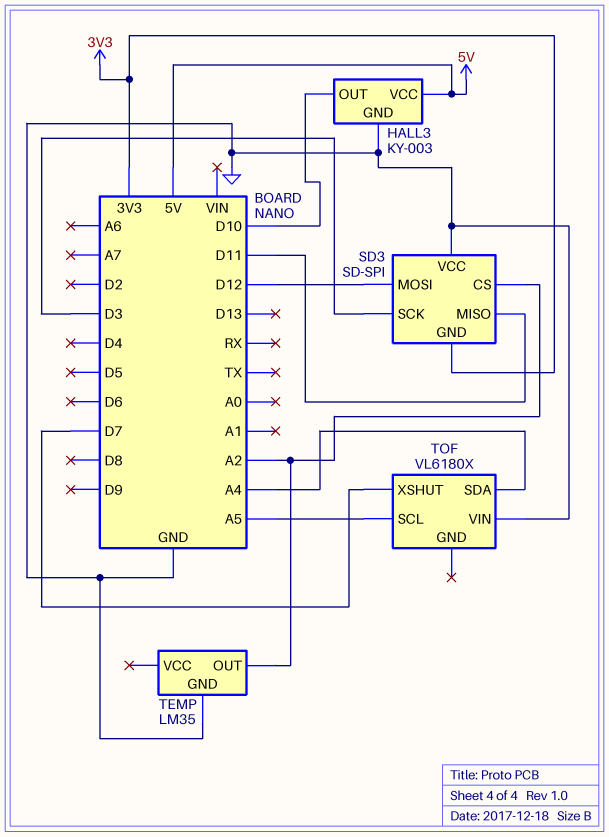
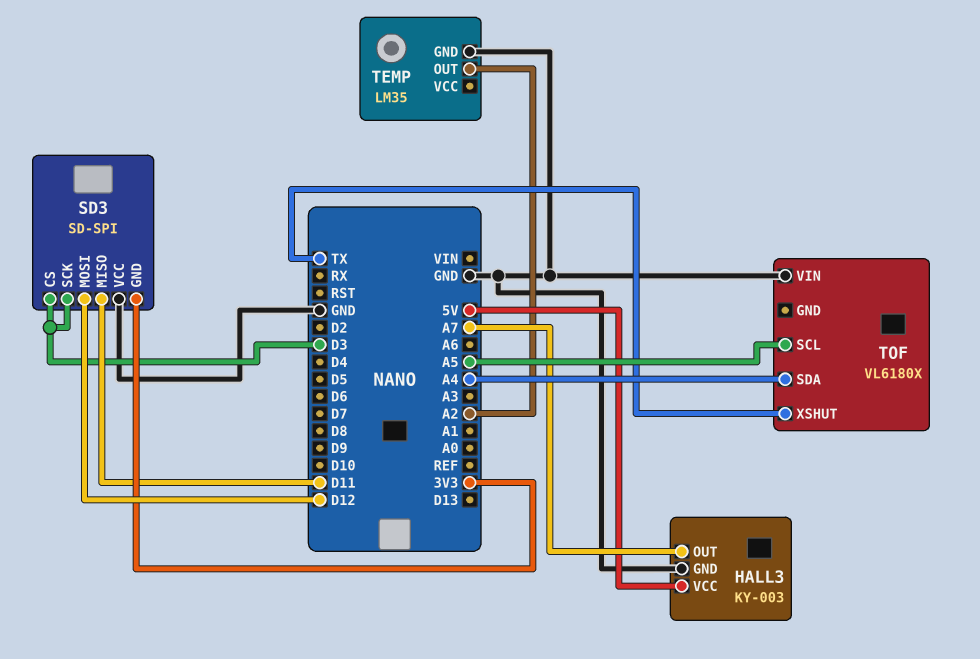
HALL3 pin OUT: D10 -> A7
SD3 pin CS: A2 -> D3
TOF pin XSHUT: D7 -> TX

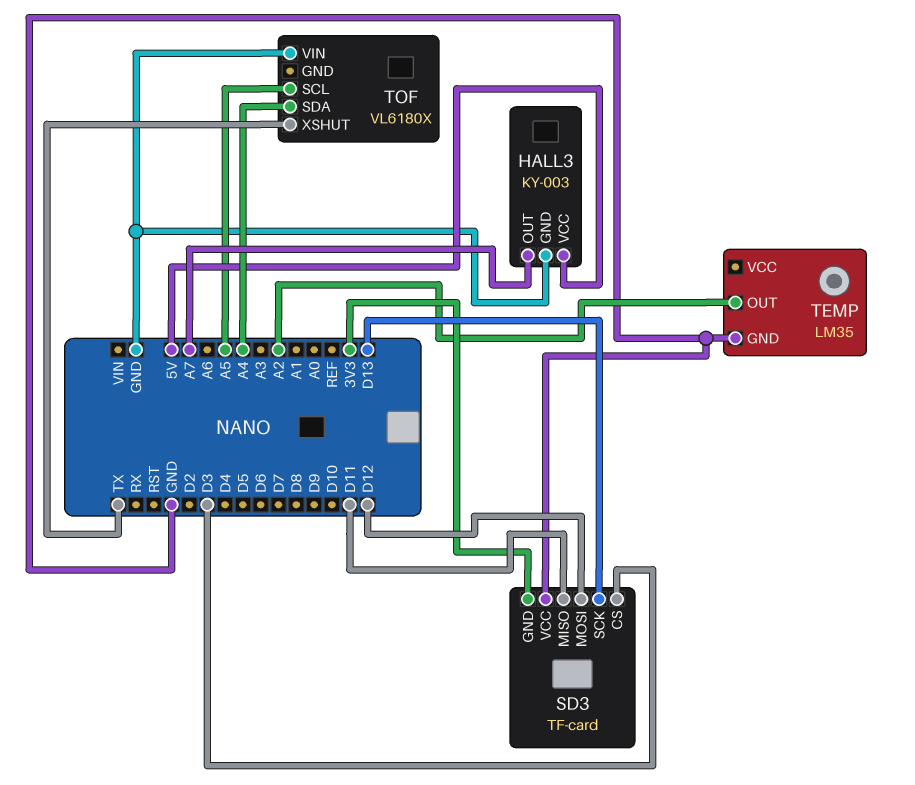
SD3: SD-SPI -> TF-card
SD3 pin SCK: D3 -> D13

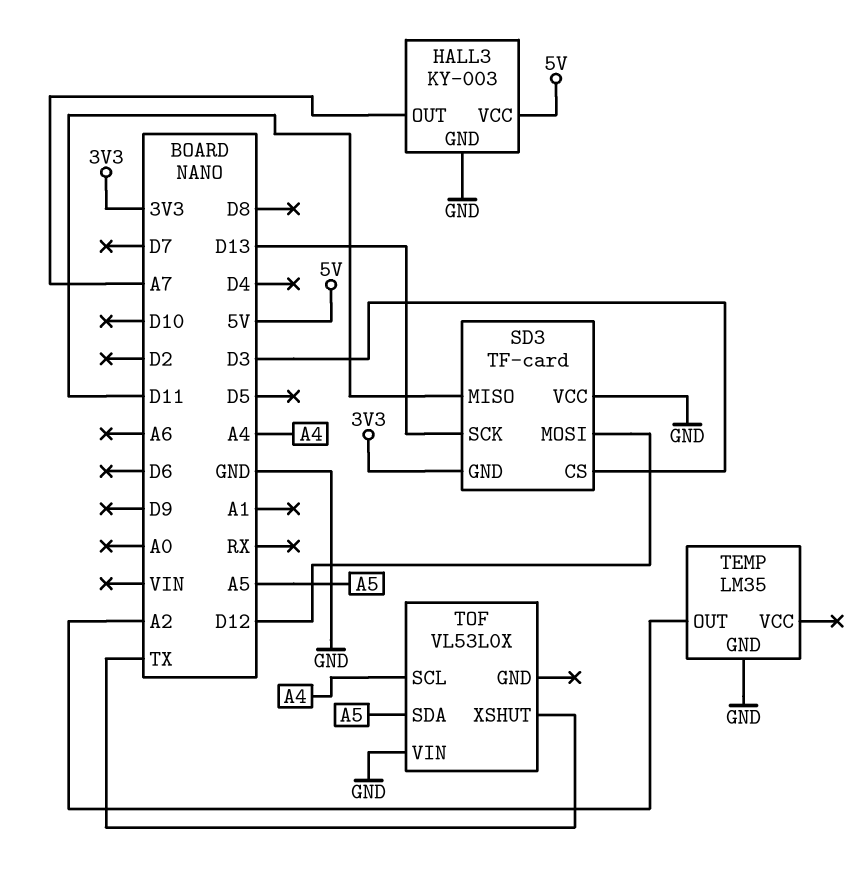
TOF: VL6180X -> VL53L0X
TOF pin SCL: A5 -> A4
TOF pin SDA: A4 -> A5

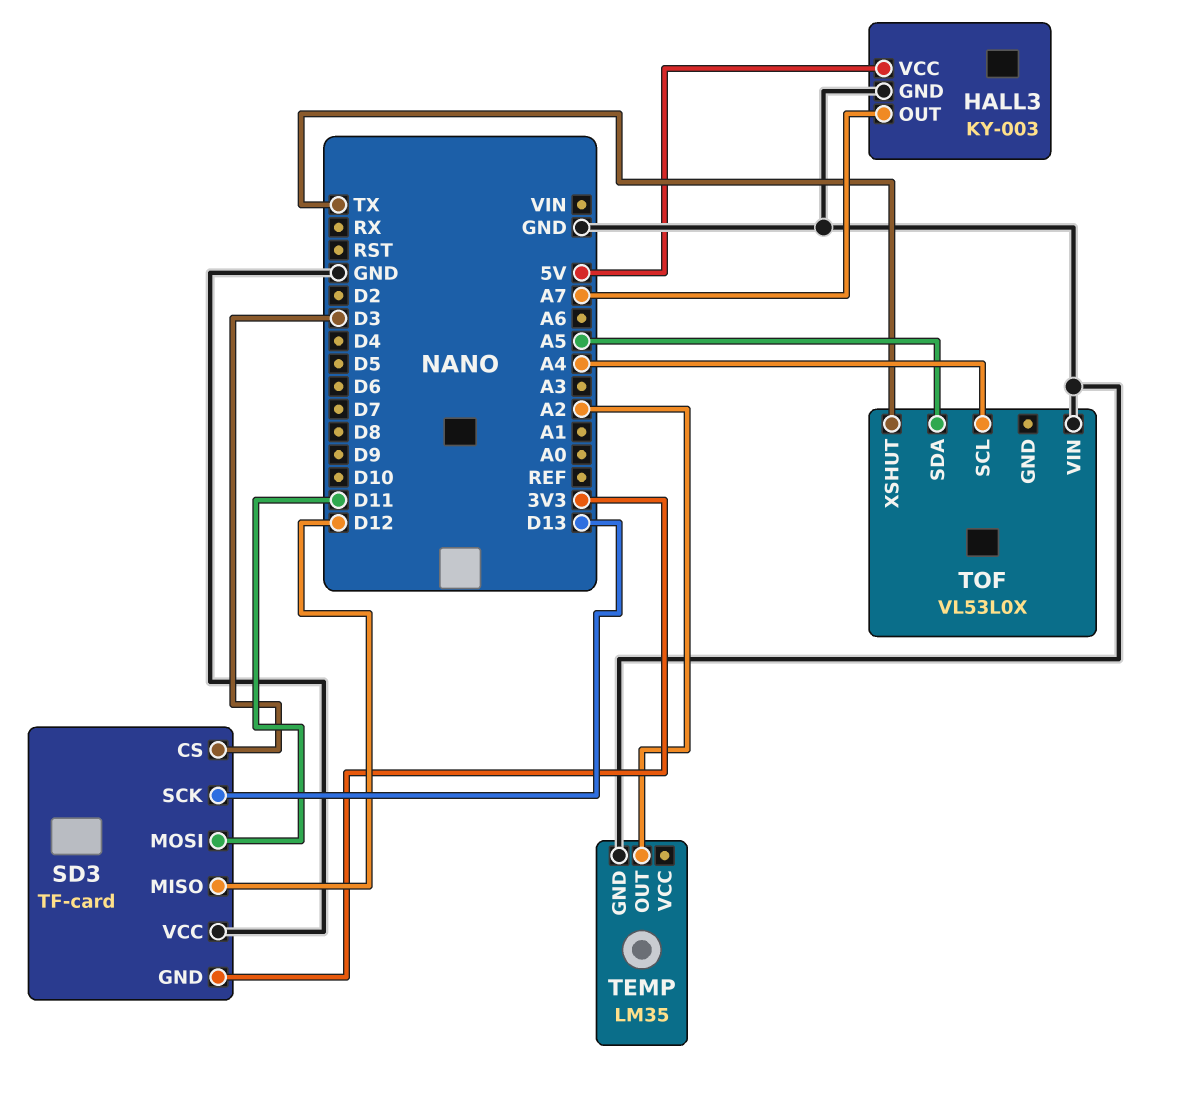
SD3 pin MISO: D11 -> D12
SD3 pin MOSI: D12 -> D11

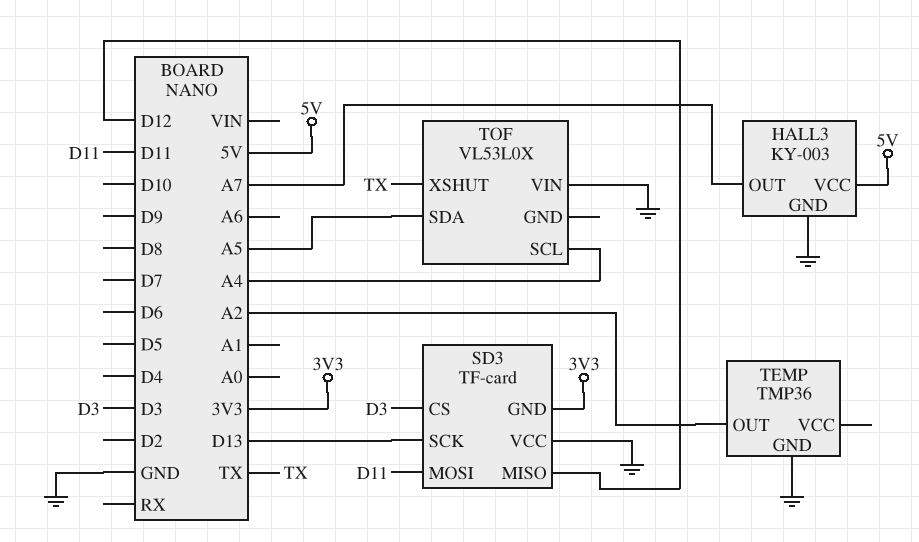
TEMP: LM35 -> TMP36

